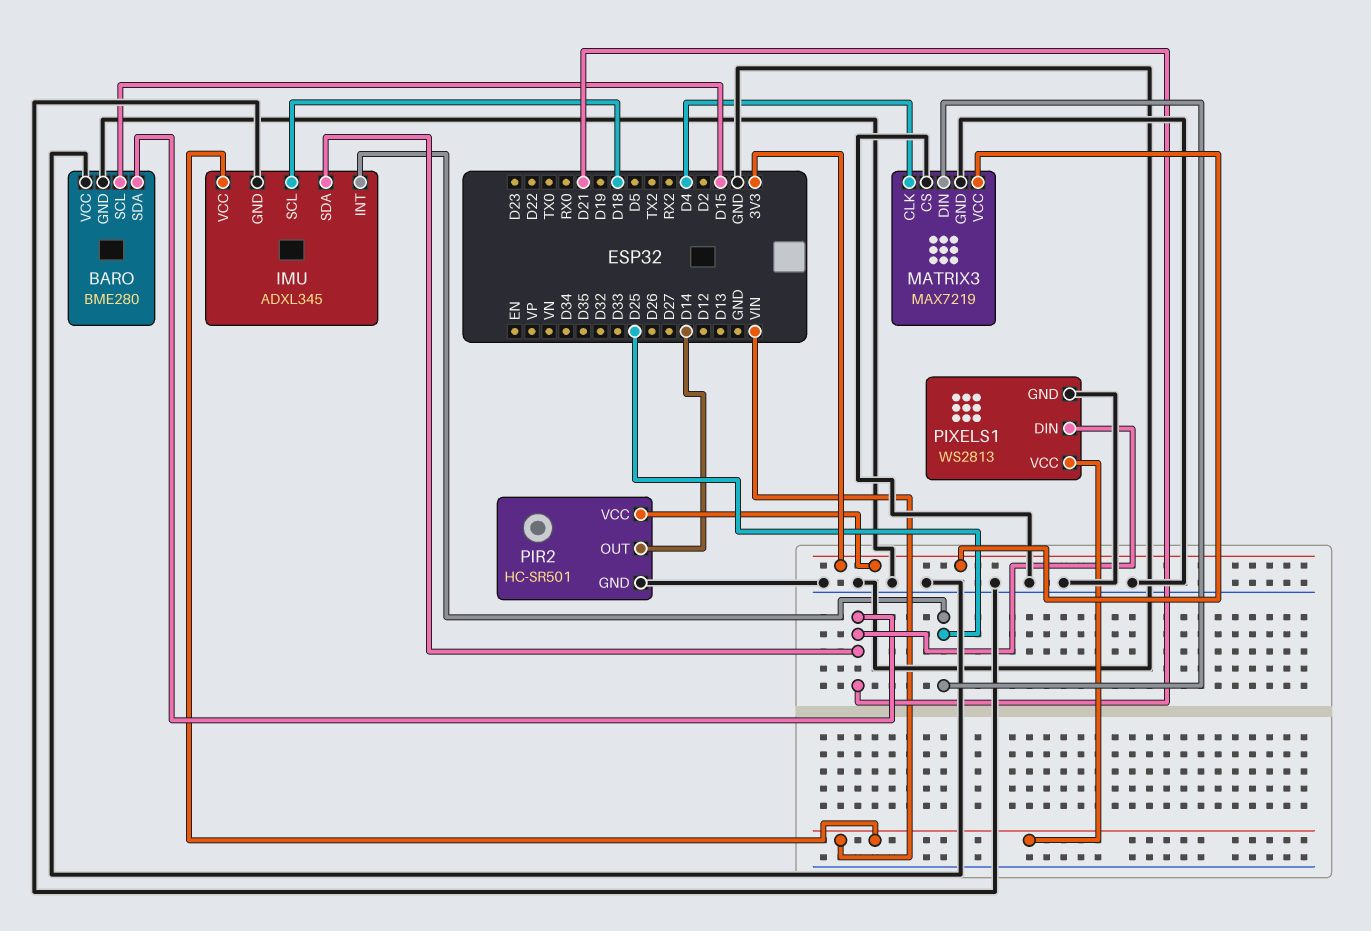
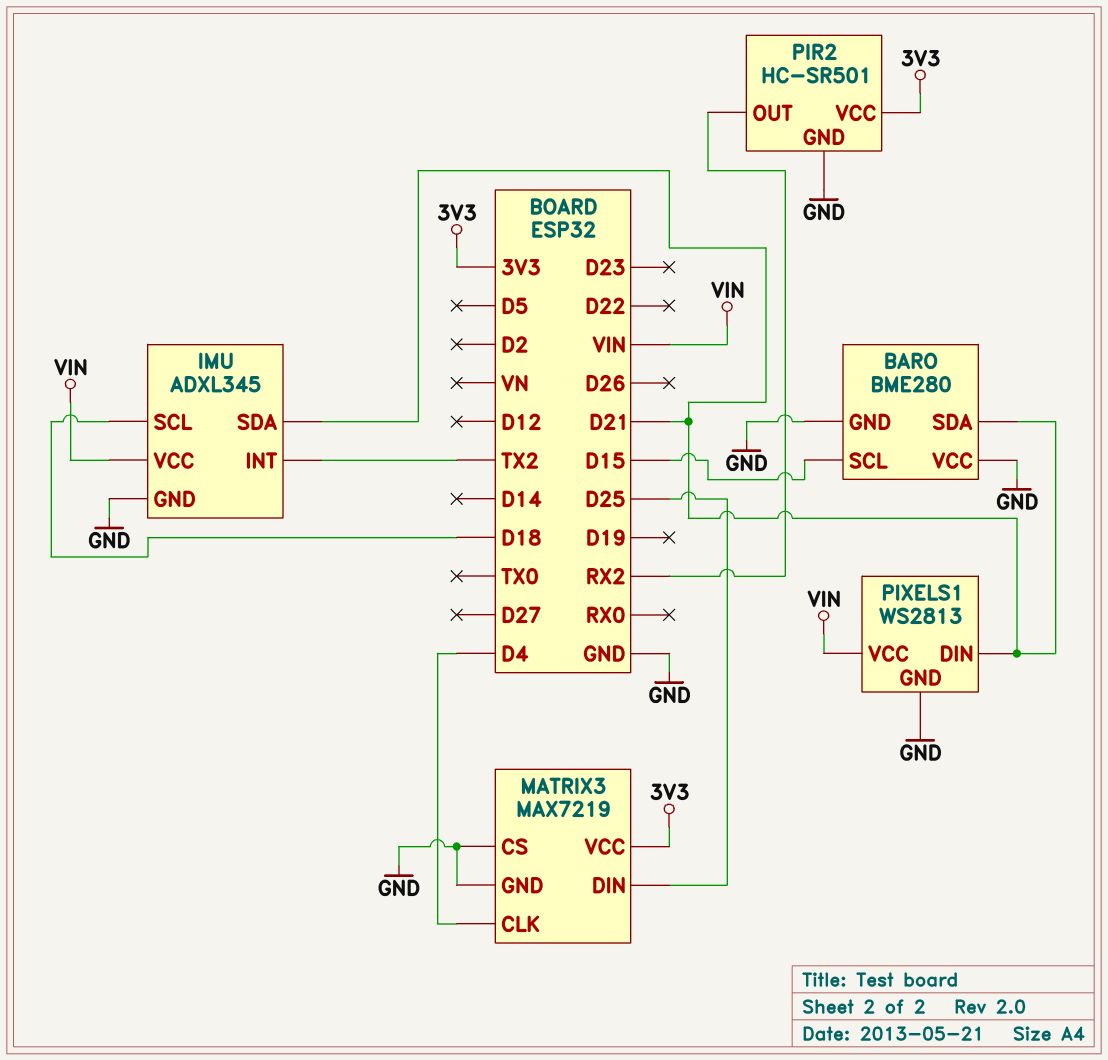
IMU pin INT: D25 -> TX2
PIR2 pin OUT: D14 -> RX2

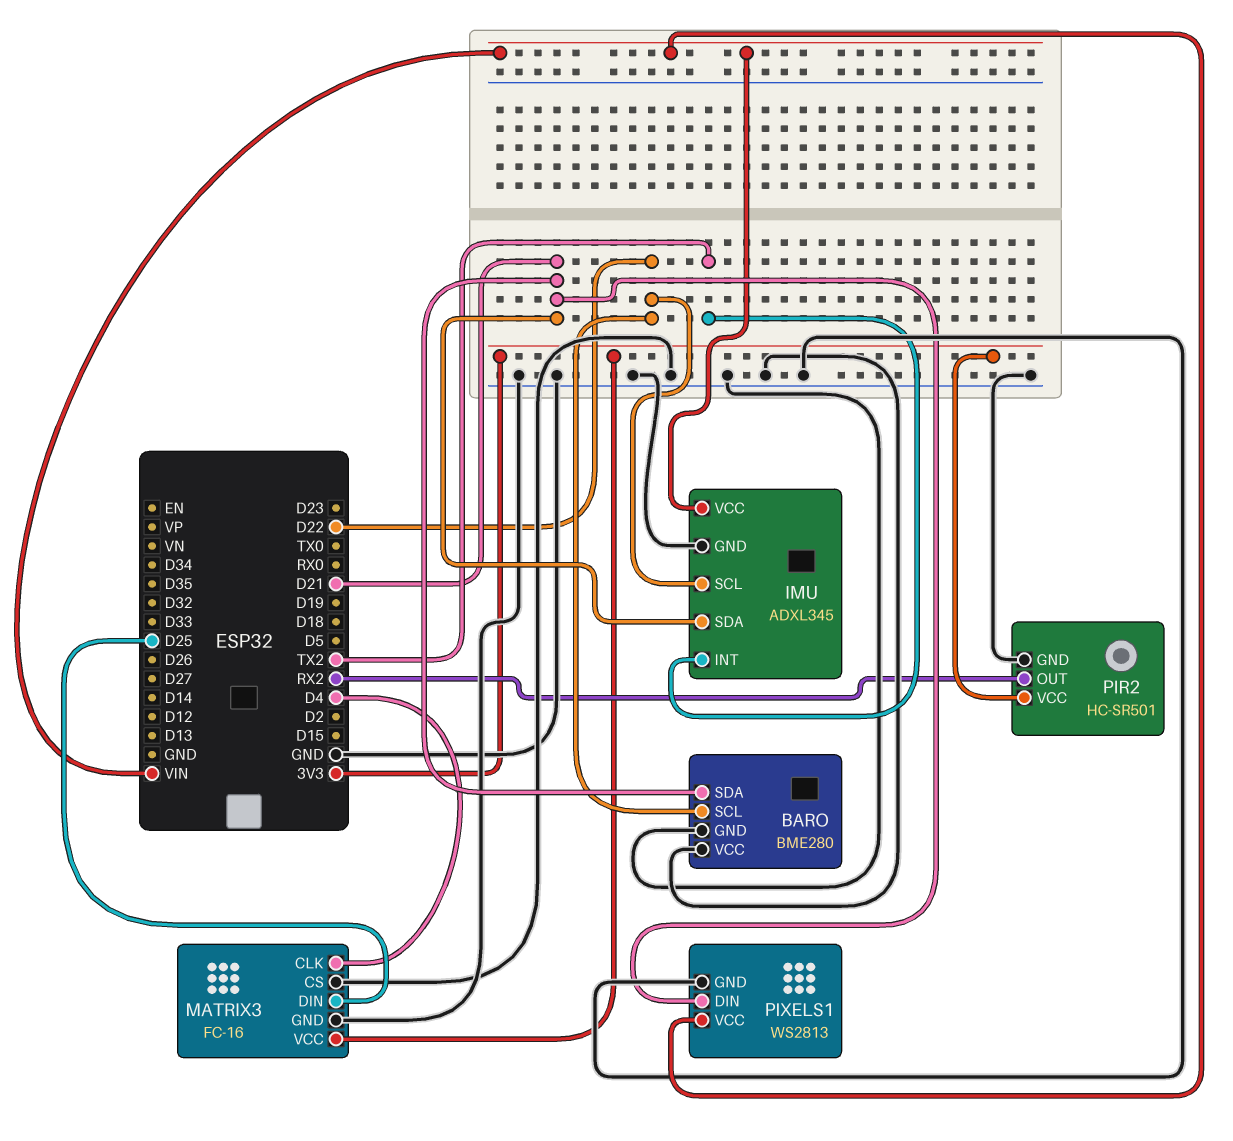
BARO pin SCL: D15 -> D22
IMU pin SCL: D18 -> D22
MATRIX3: MAX7219 -> FC-16

